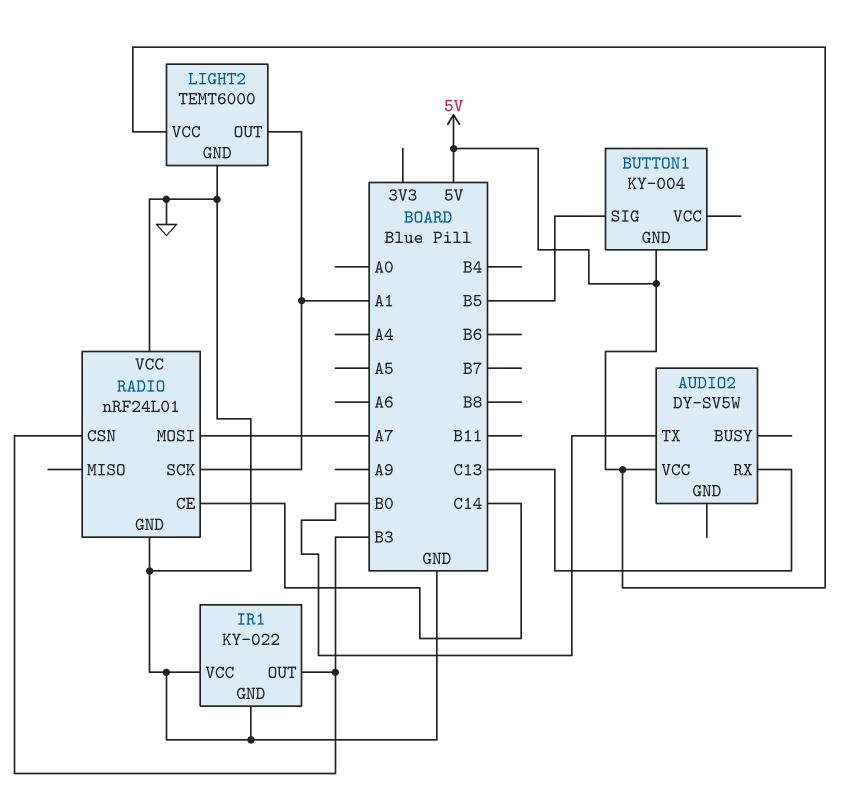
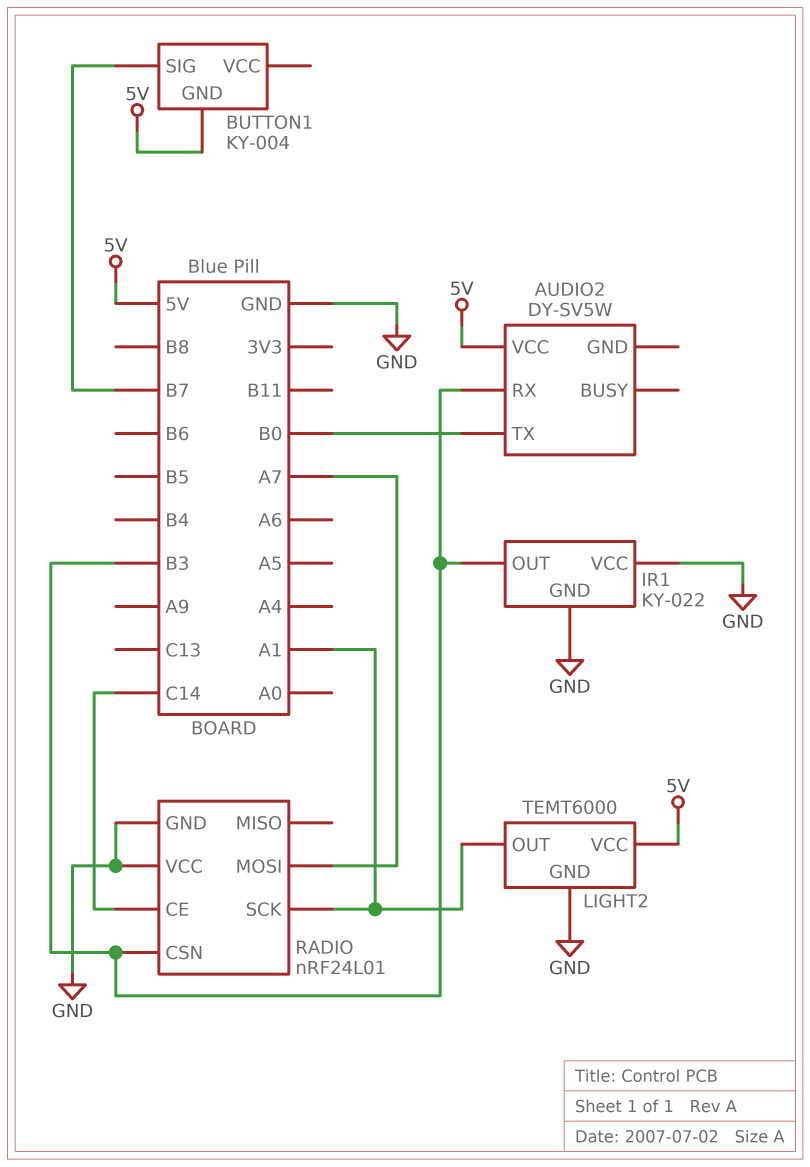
AUDIO2 pin RX: C13 -> B3
BUTTON1 pin SIG: B5 -> B7

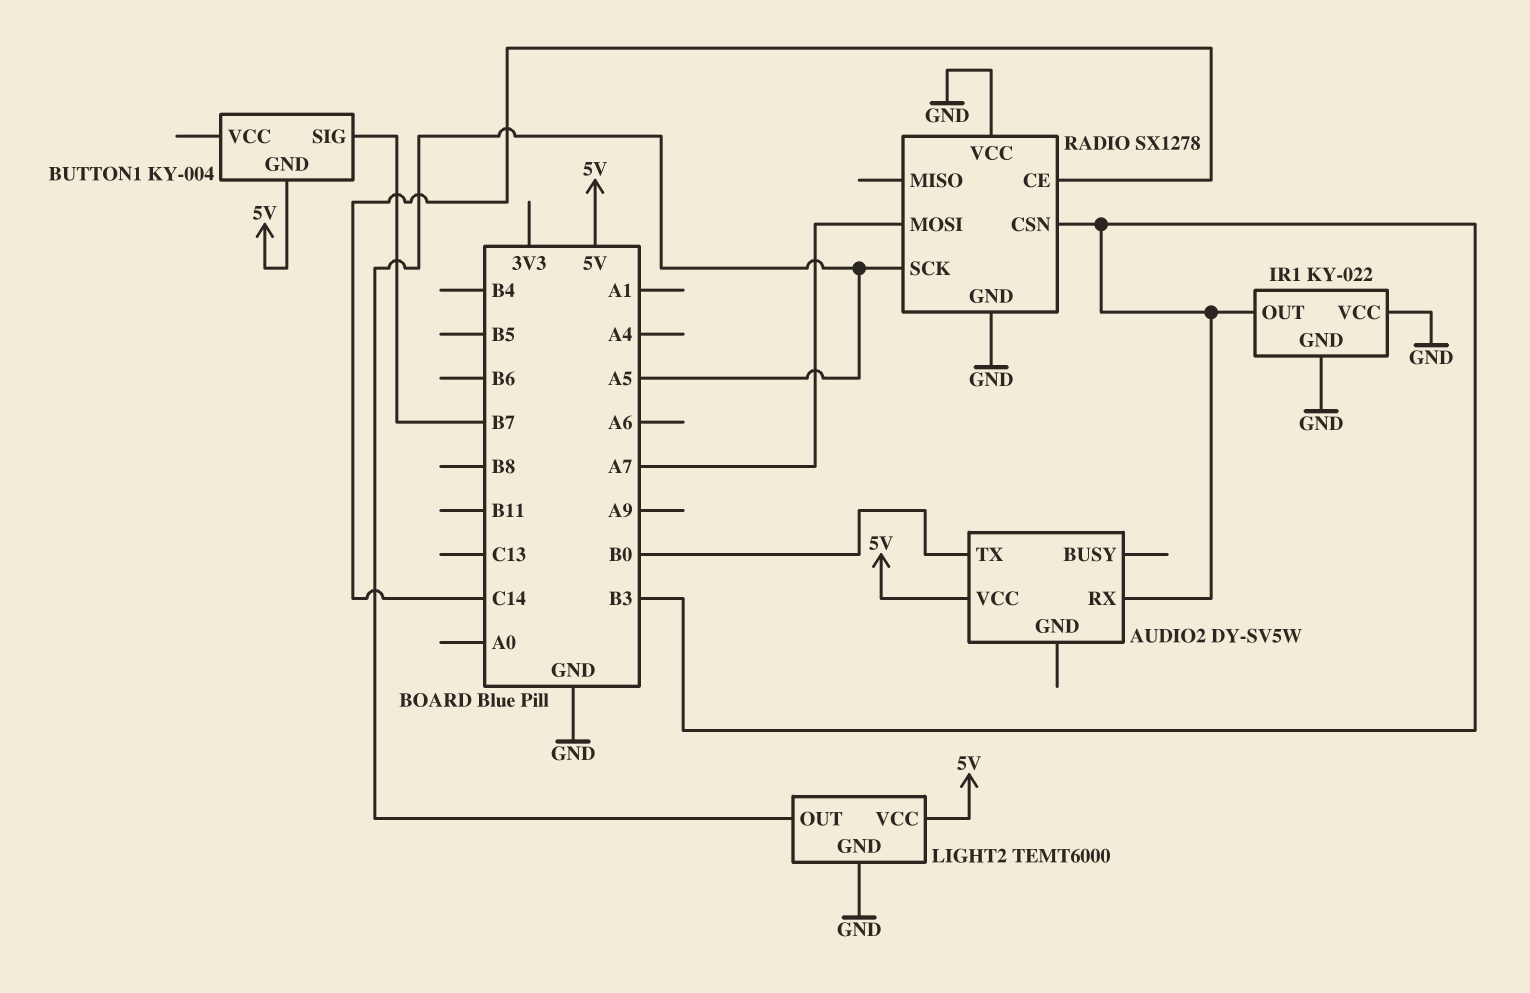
LIGHT2 pin OUT: A1 -> A5
RADIO: nRF24L01 -> SX1278
RADIO pin SCK: A1 -> A5

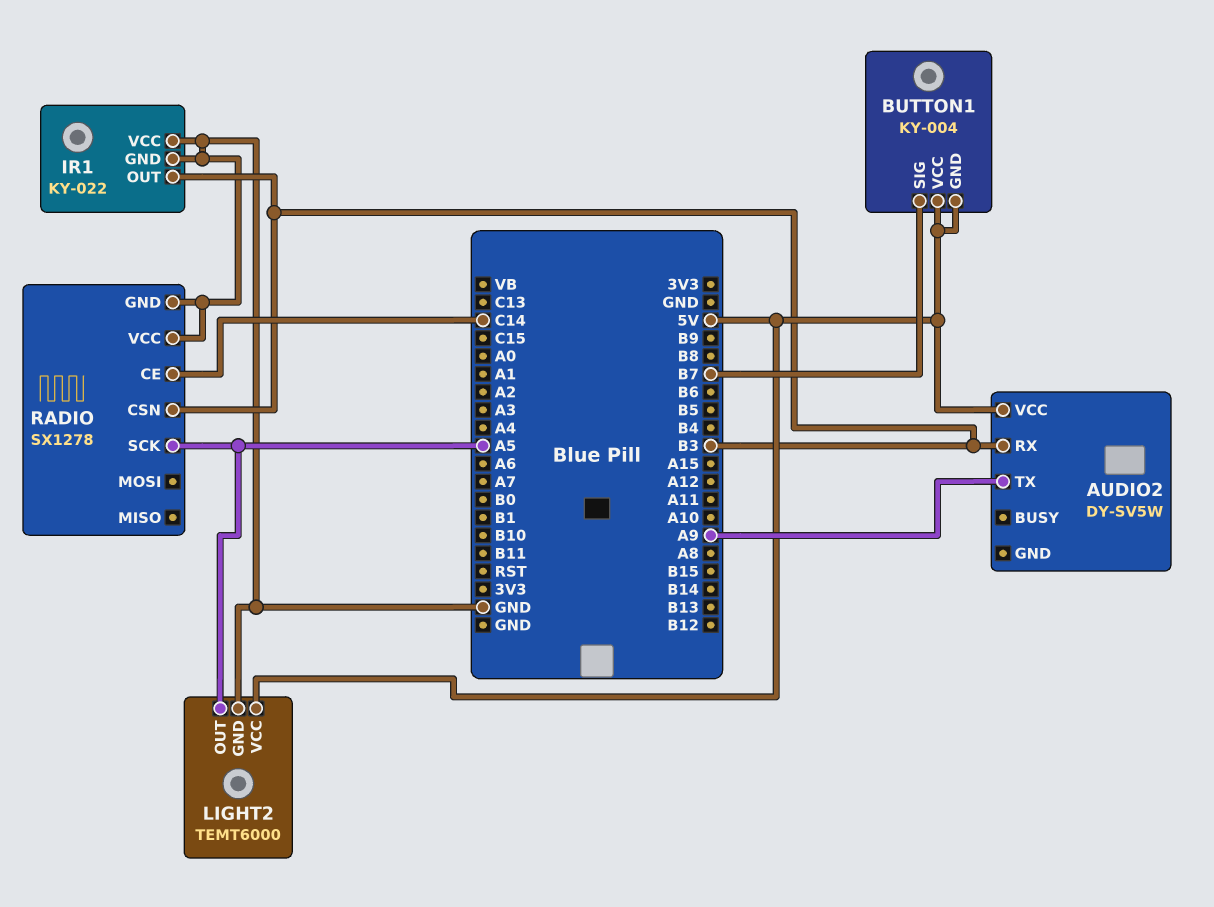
AUDIO2 pin TX: B0 -> A9
BUTTON1 pin VCC: none -> 5V
RADIO pin MOSI: A7 -> none

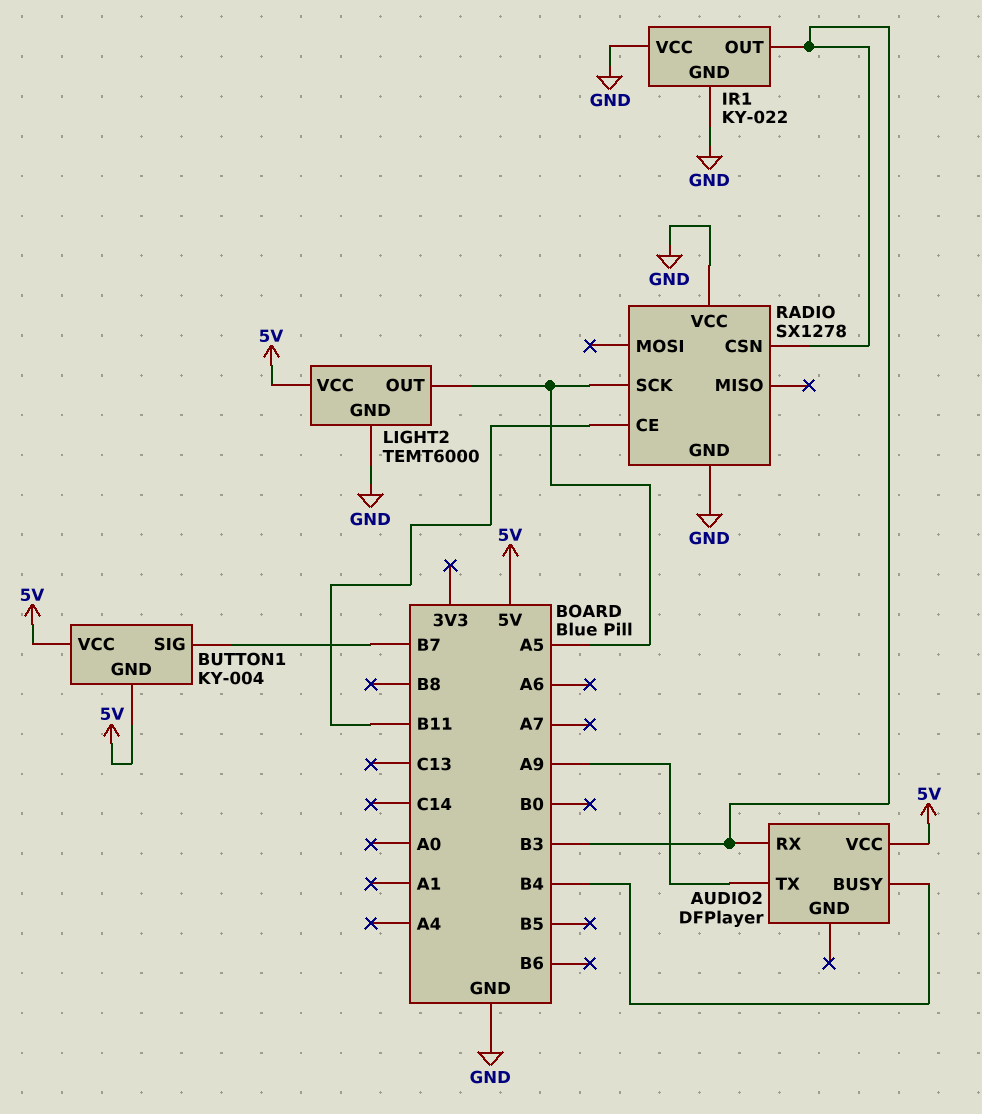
AUDIO2: DY-SV5W -> DFPlayer
AUDIO2 pin BUSY: none -> B4
RADIO pin CE: C14 -> B11

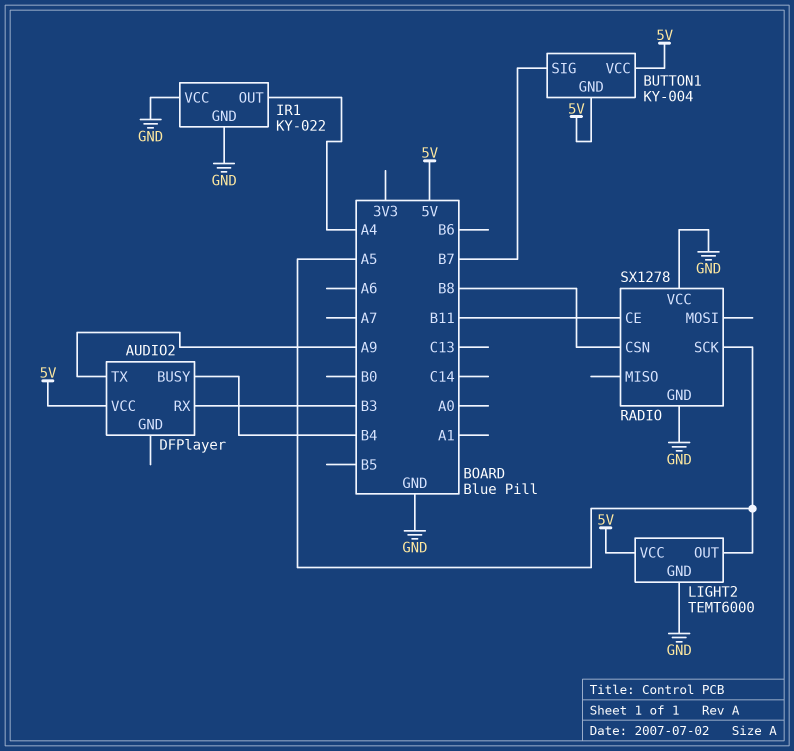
IR1 pin OUT: B3 -> A4
RADIO pin CSN: B3 -> B8

